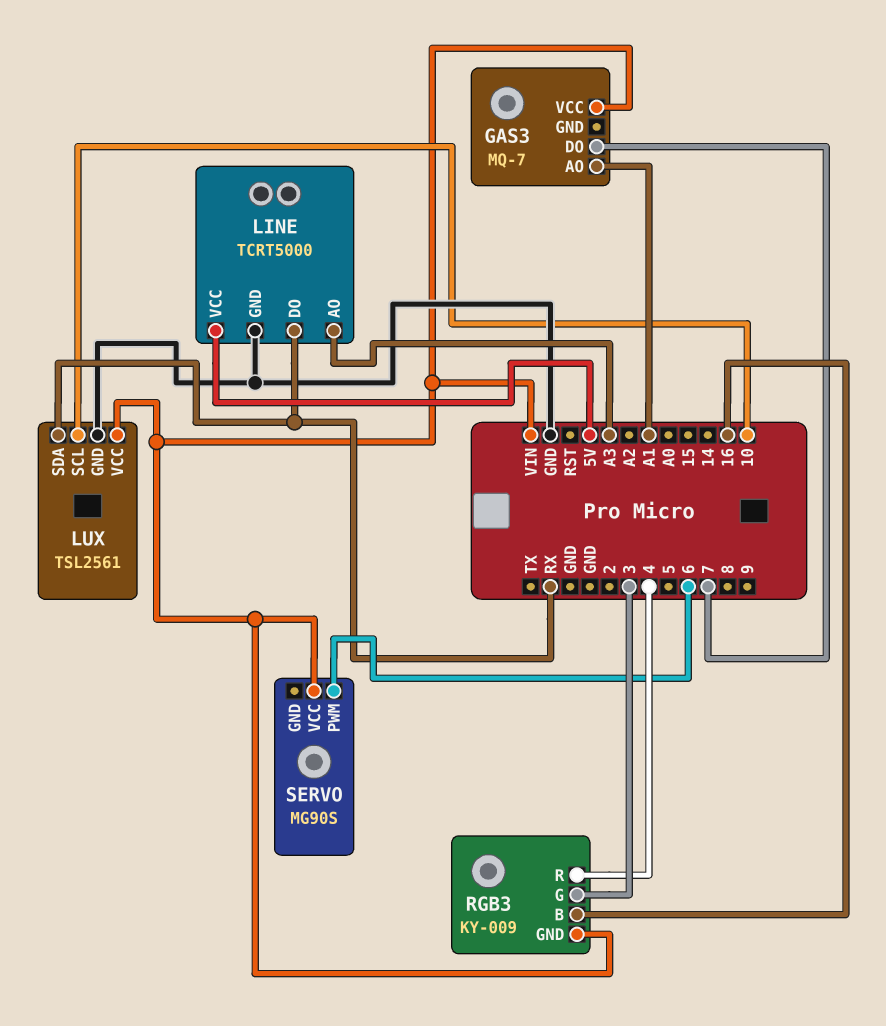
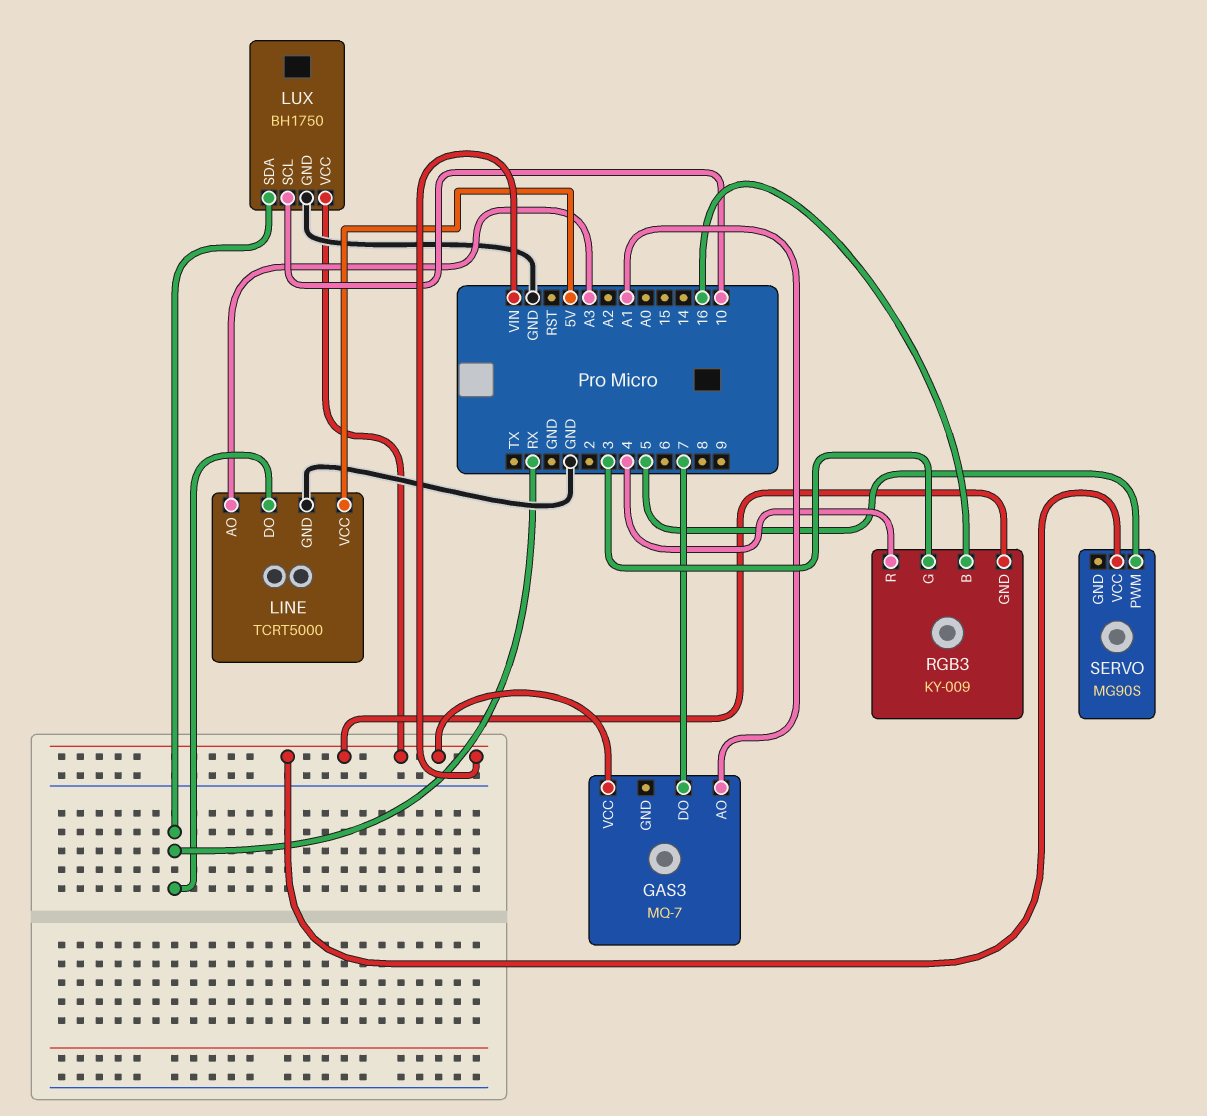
LUX: TSL2561 -> BH1750
SERVO pin PWM: 6 -> 5

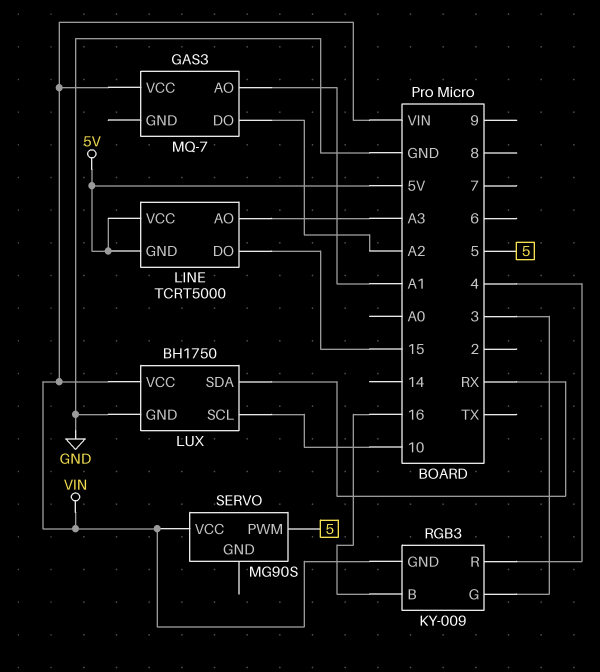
GAS3 pin DO: 7 -> A2
LINE pin DO: RX -> 15
LINE pin GND: GND -> 5V

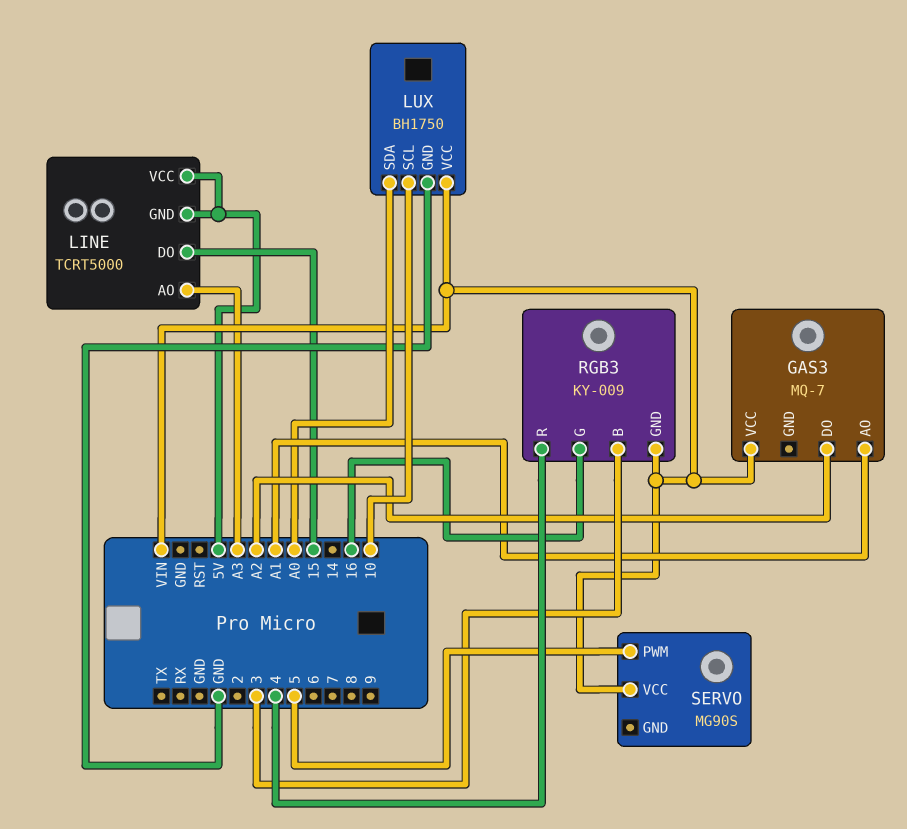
LUX pin SDA: RX -> A0
RGB3 pin B: 16 -> 3
RGB3 pin G: 3 -> 16

